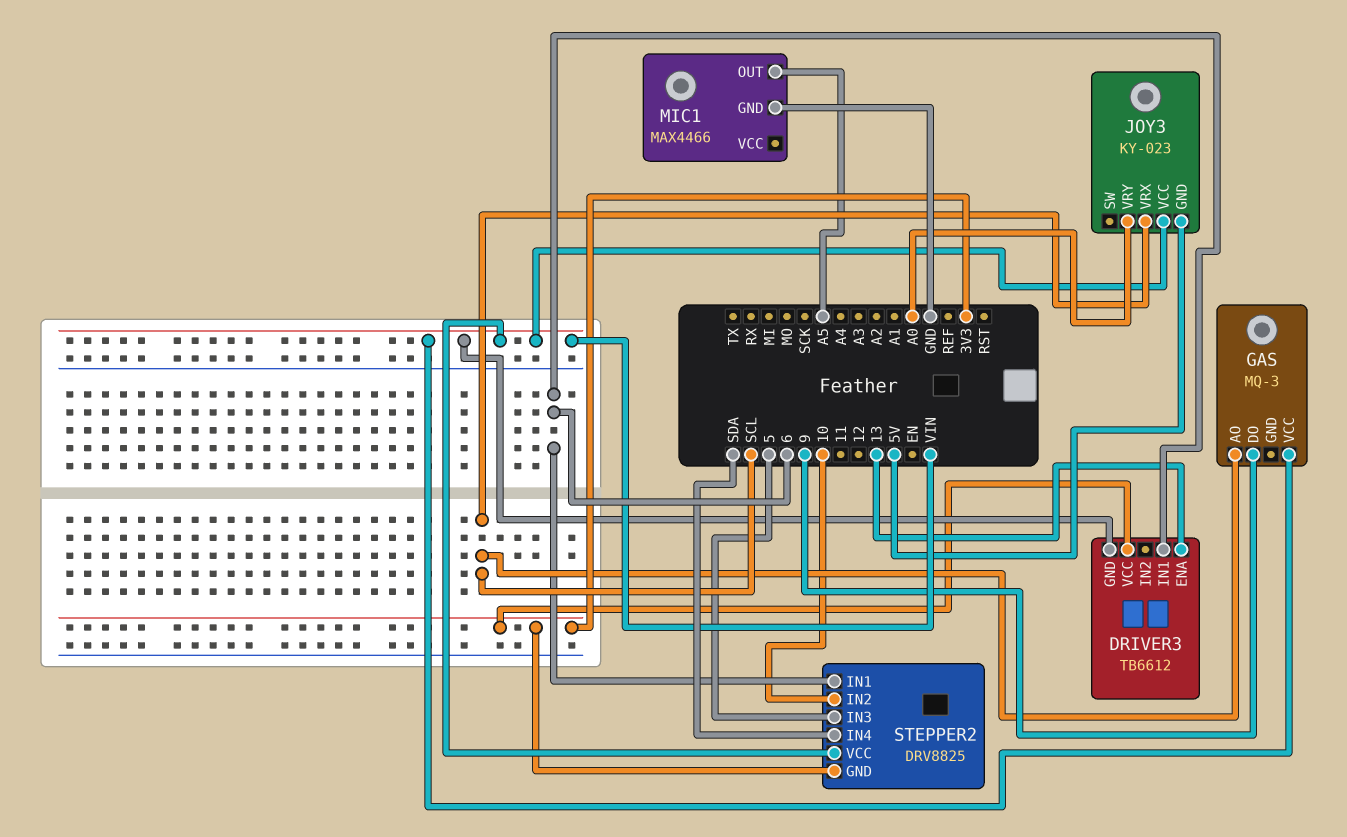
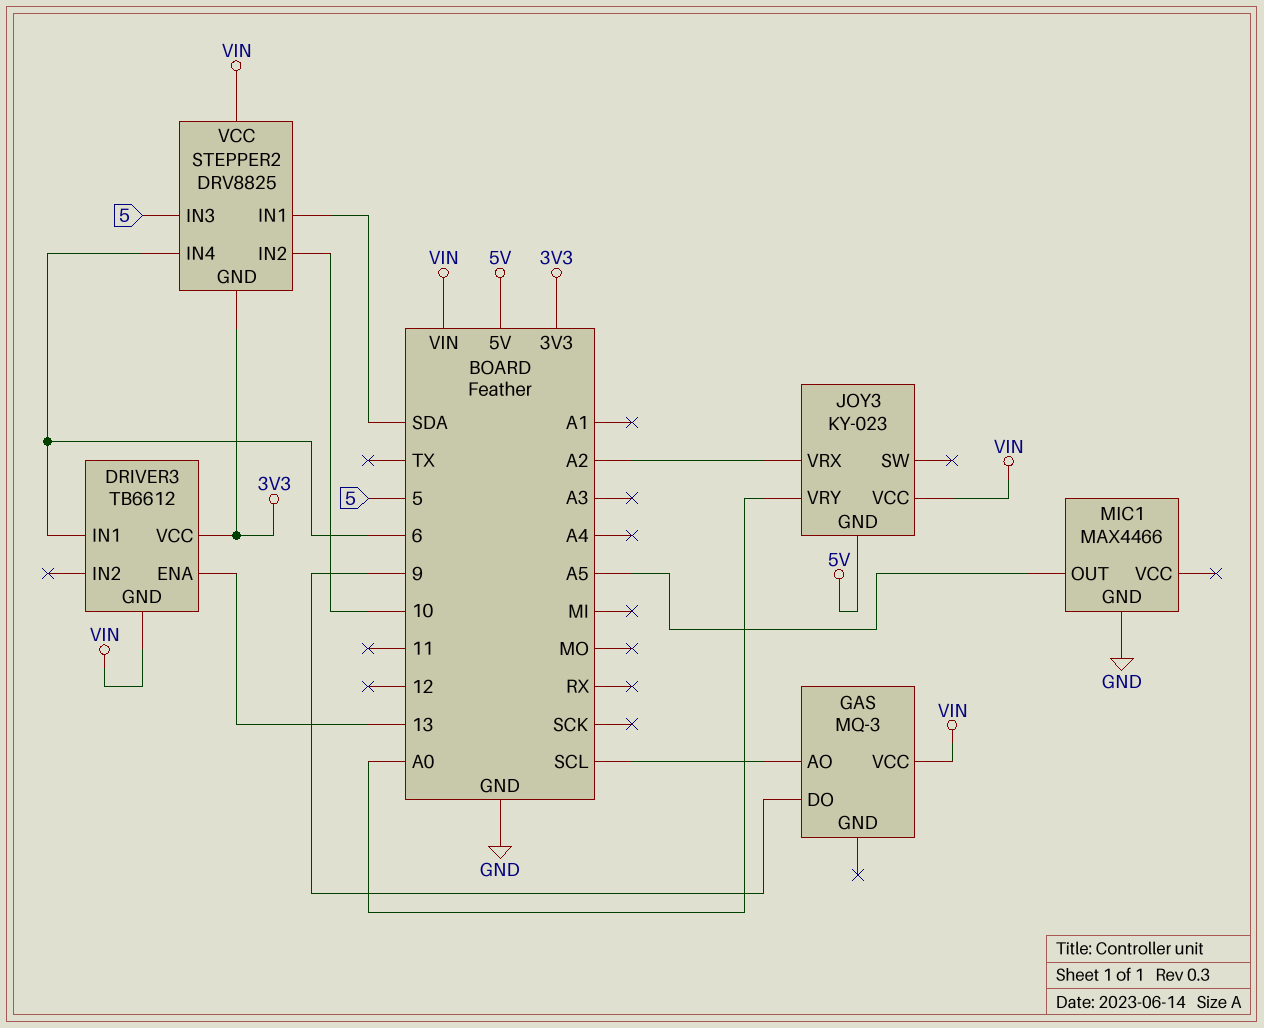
JOY3 pin VRX: SCL -> A2
STEPPER2 pin IN1: 6 -> SDA
STEPPER2 pin IN4: SDA -> 6

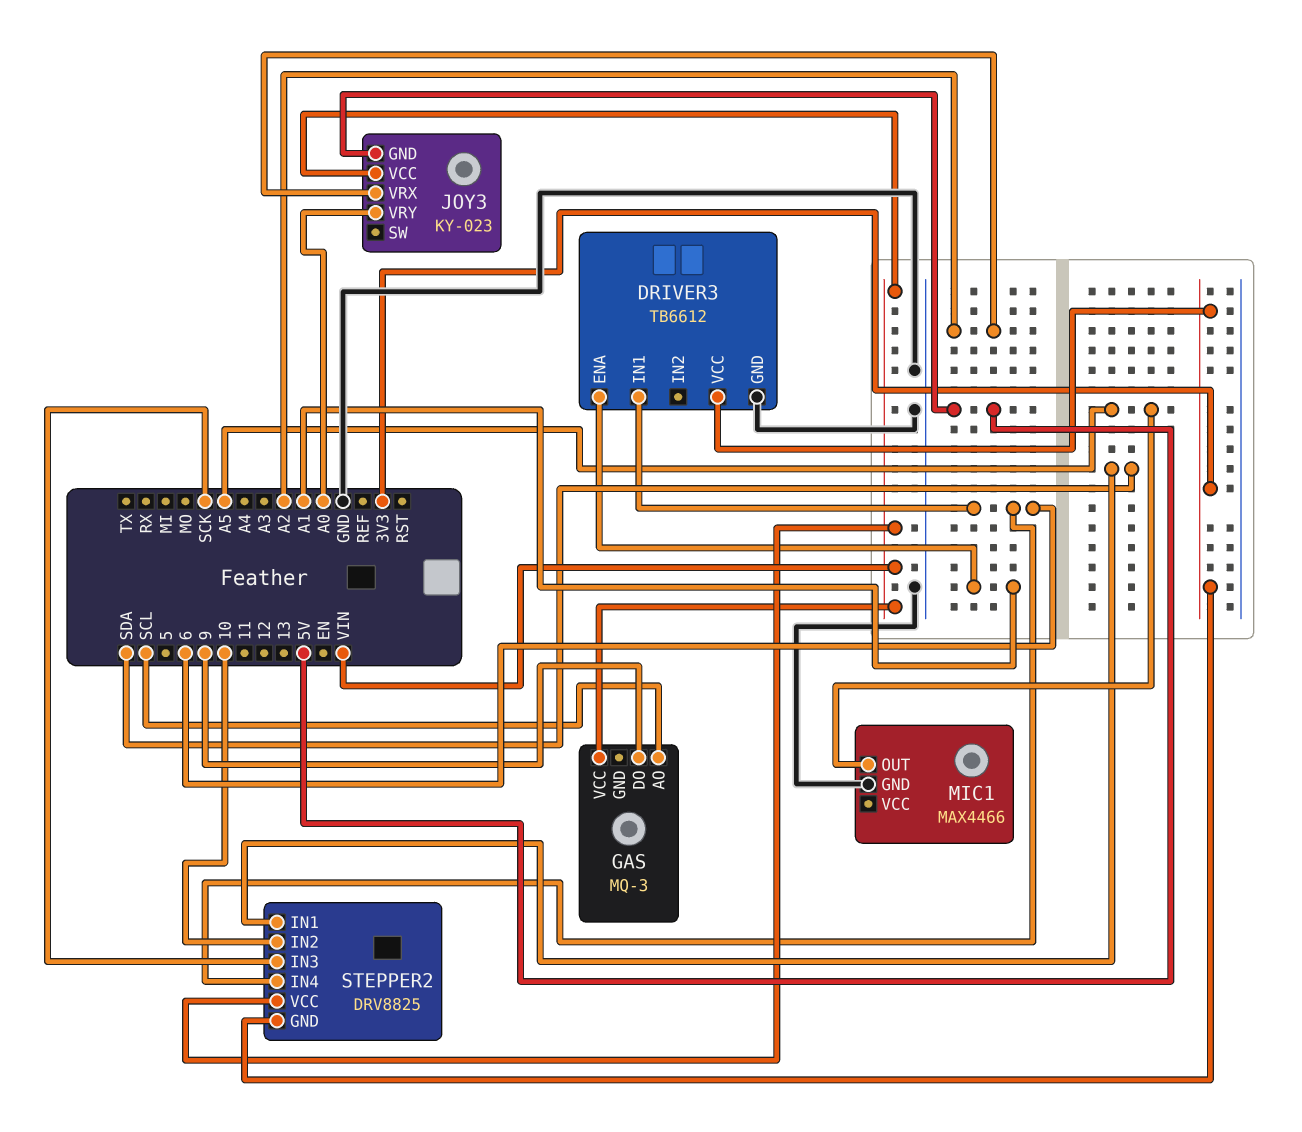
DRIVER3 pin ENA: 13 -> A1
DRIVER3 pin GND: VIN -> GND
STEPPER2 pin IN3: 5 -> SCK

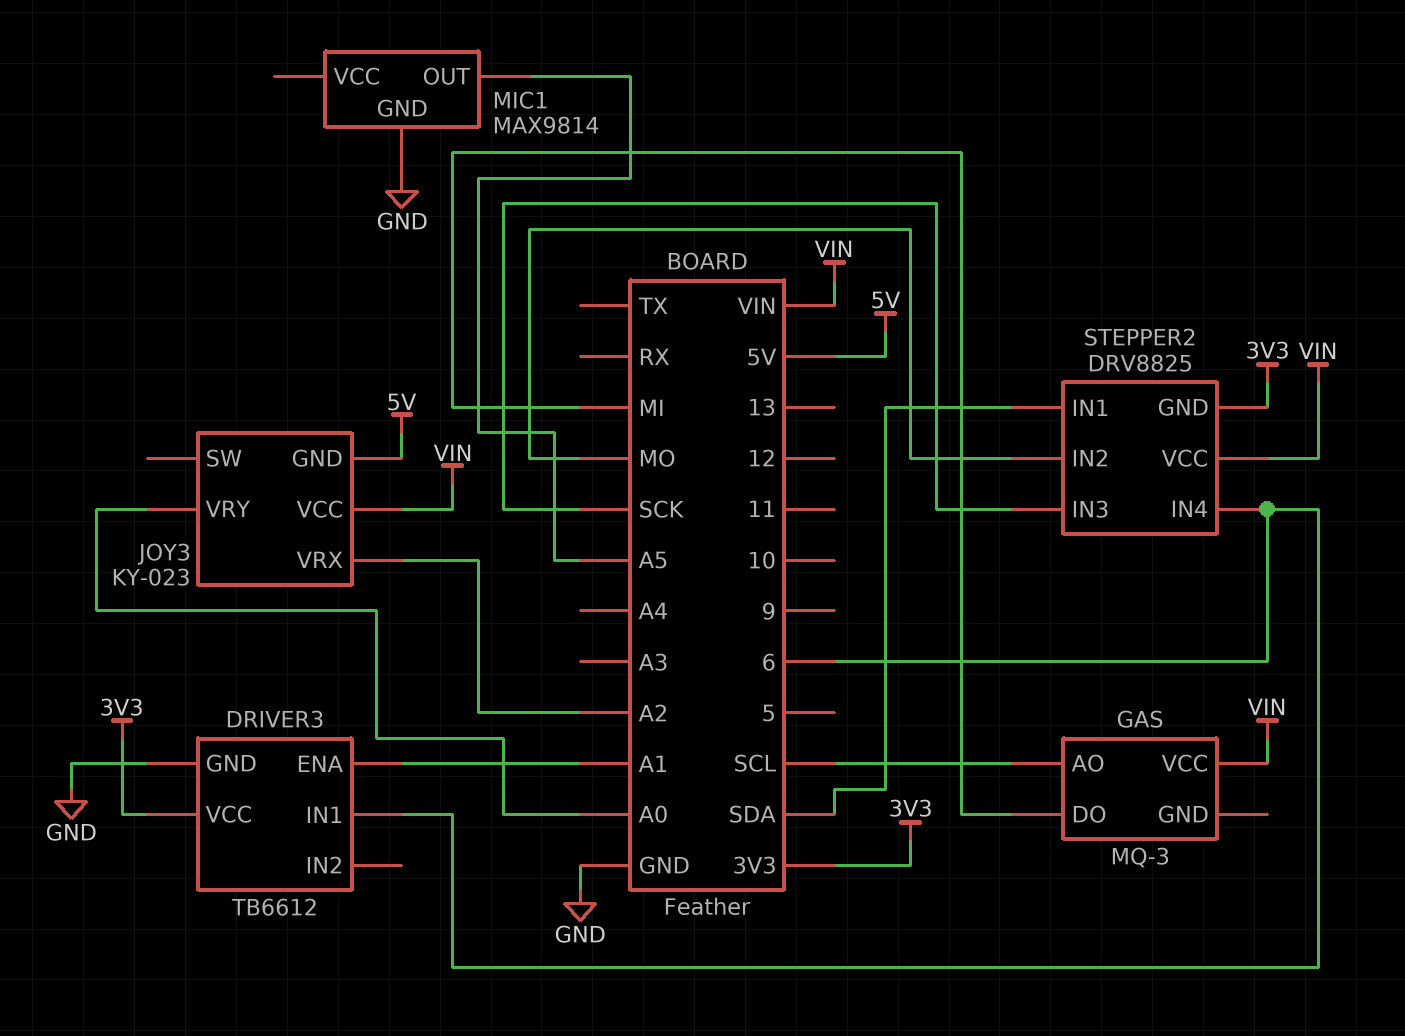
GAS pin DO: 9 -> MI
MIC1: MAX4466 -> MAX9814
STEPPER2 pin IN2: 10 -> MO

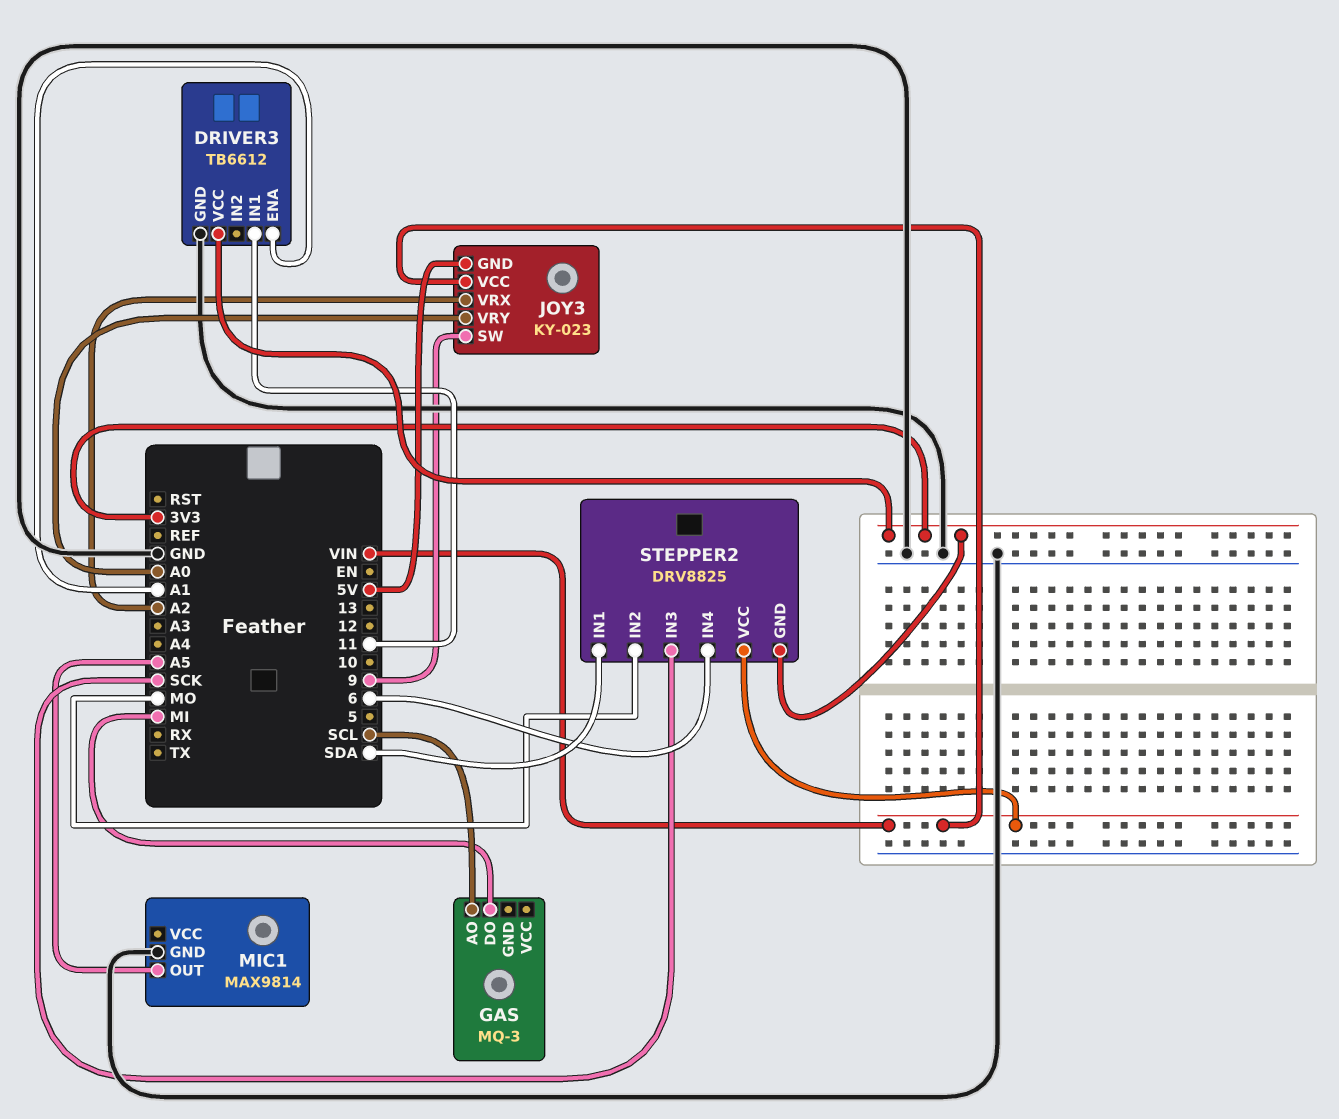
DRIVER3 pin IN1: 6 -> 11
GAS pin VCC: VIN -> none
JOY3 pin SW: none -> 9

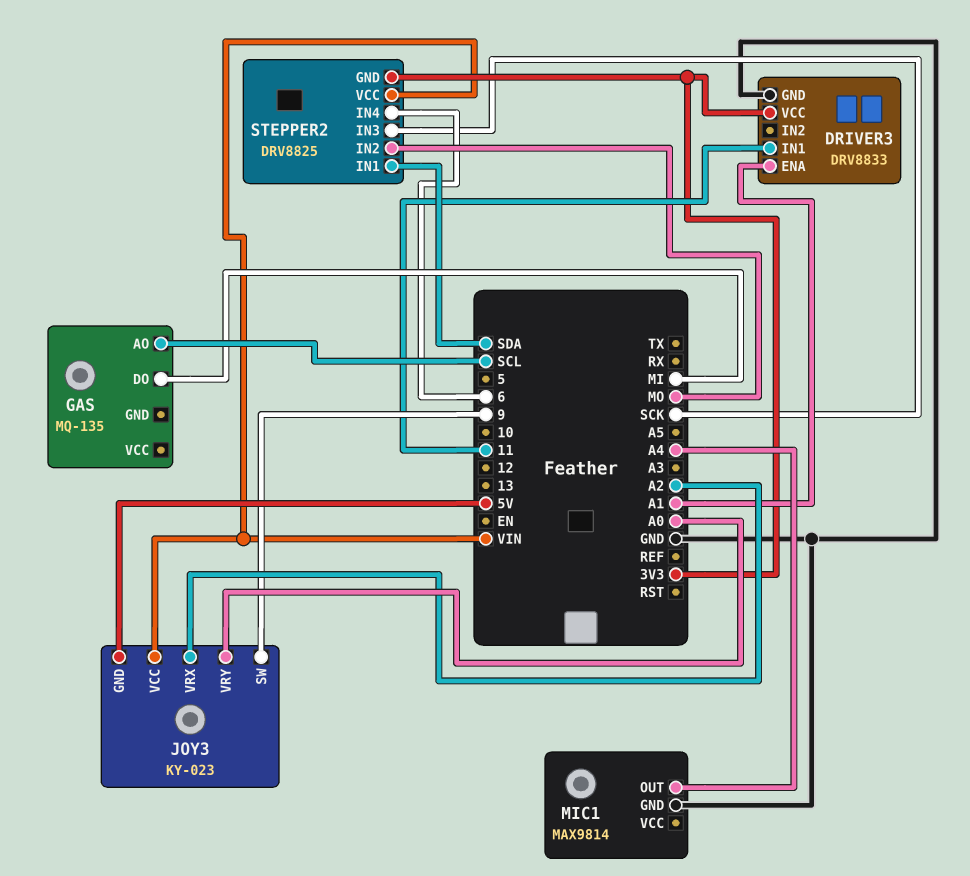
DRIVER3: TB6612 -> DRV8833
GAS: MQ-3 -> MQ-135
MIC1 pin OUT: A5 -> A4

